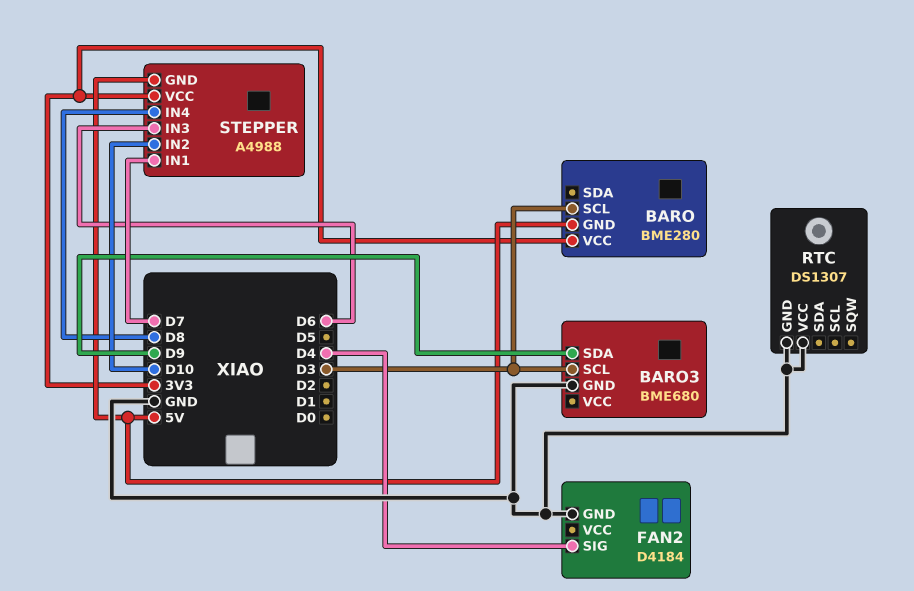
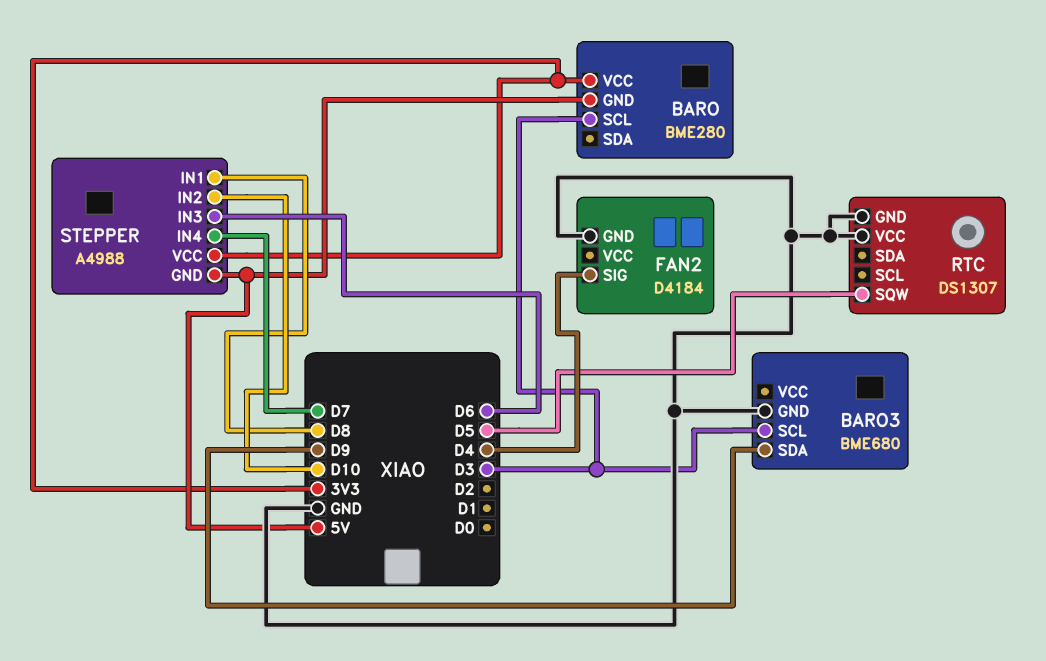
RTC pin SQW: none -> D5
STEPPER pin IN1: D7 -> D8
STEPPER pin IN4: D8 -> D7

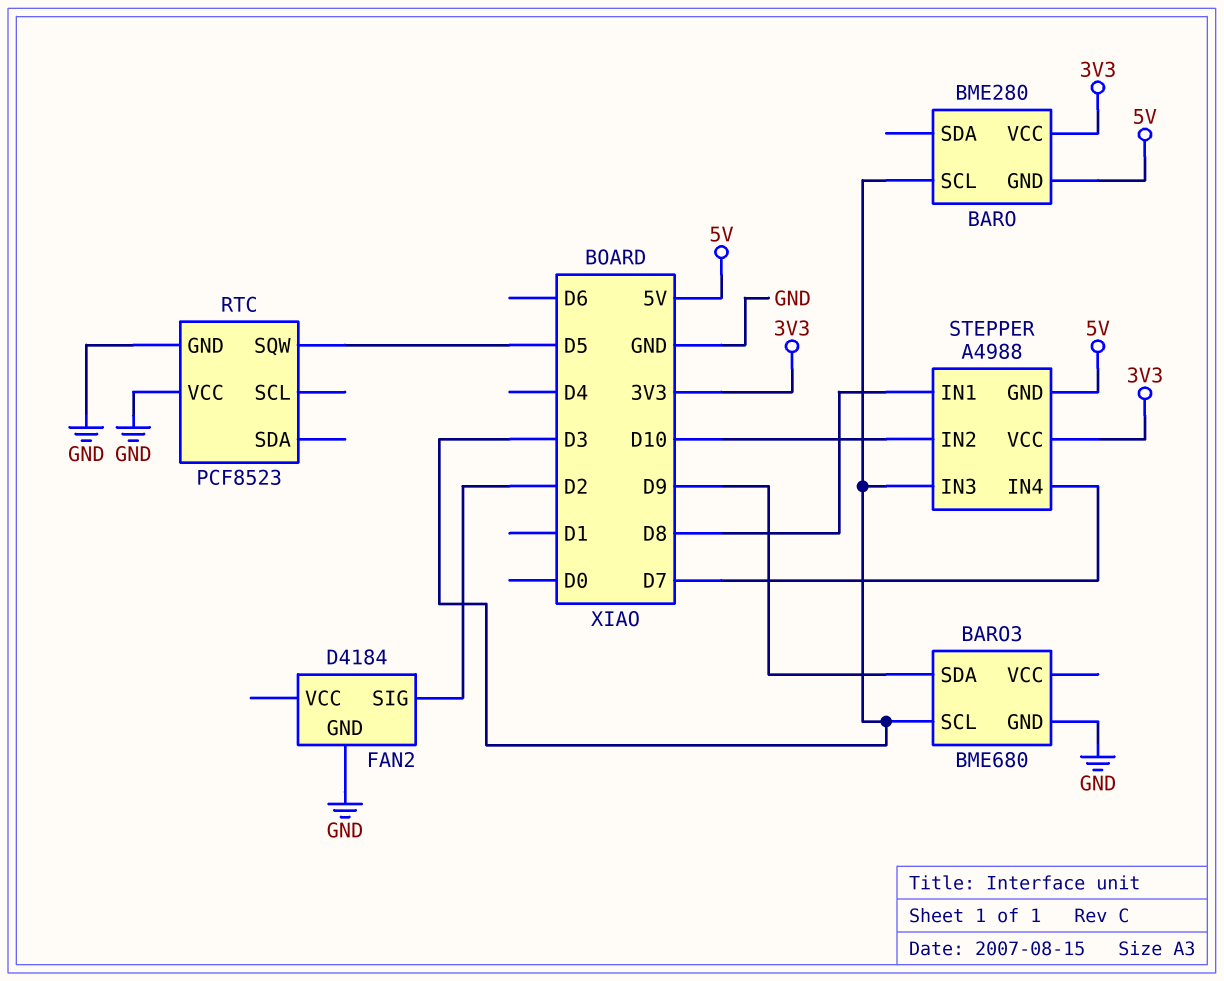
FAN2 pin SIG: D4 -> D2
RTC: DS1307 -> PCF8523
STEPPER pin IN3: D6 -> D3

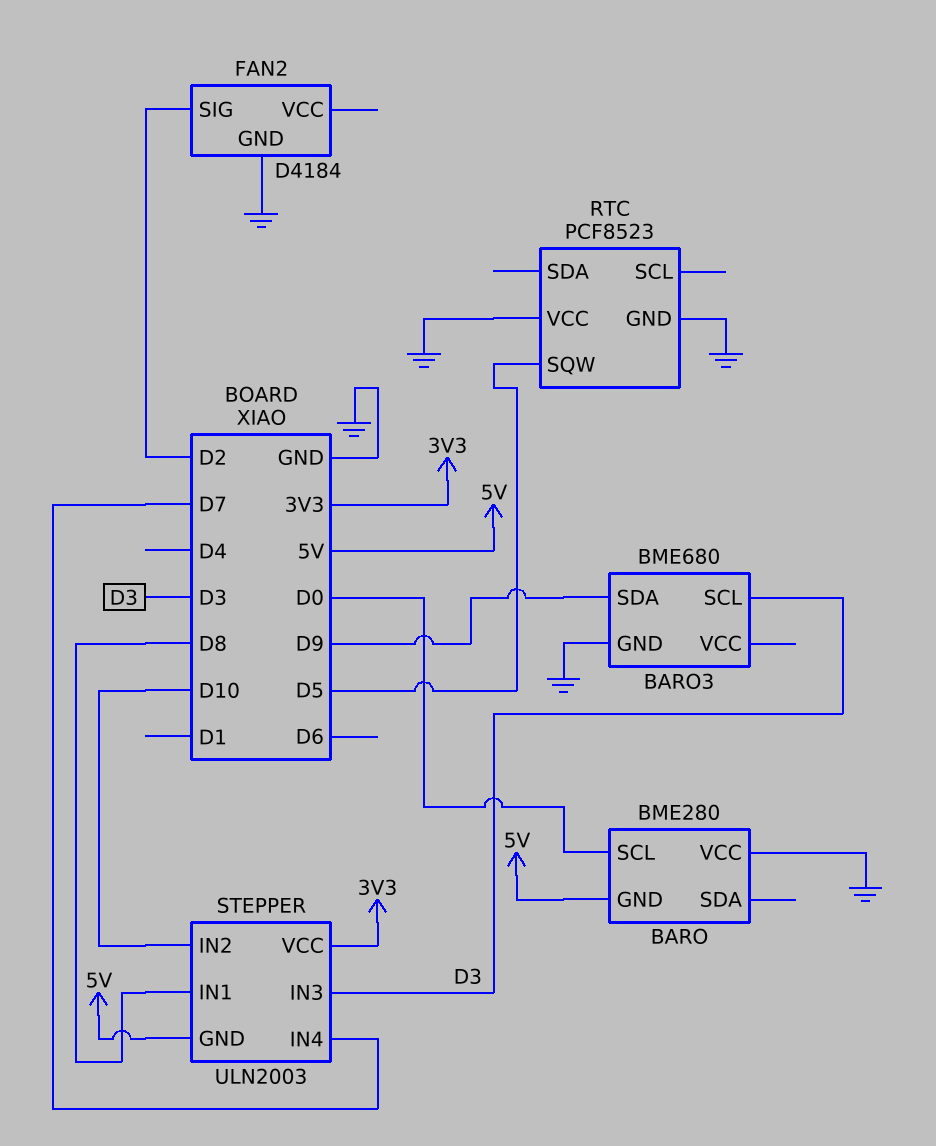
BARO pin SCL: D3 -> D0
BARO pin VCC: 3V3 -> GND
STEPPER: A4988 -> ULN2003

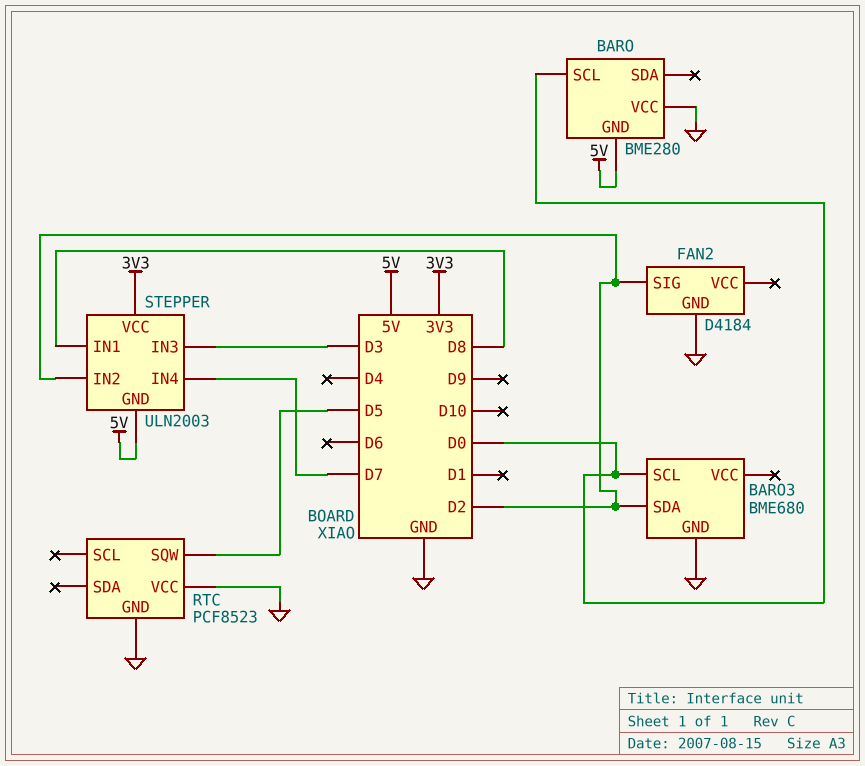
BARO3 pin SCL: D3 -> D0
BARO3 pin SDA: D9 -> D2
STEPPER pin IN2: D10 -> D2

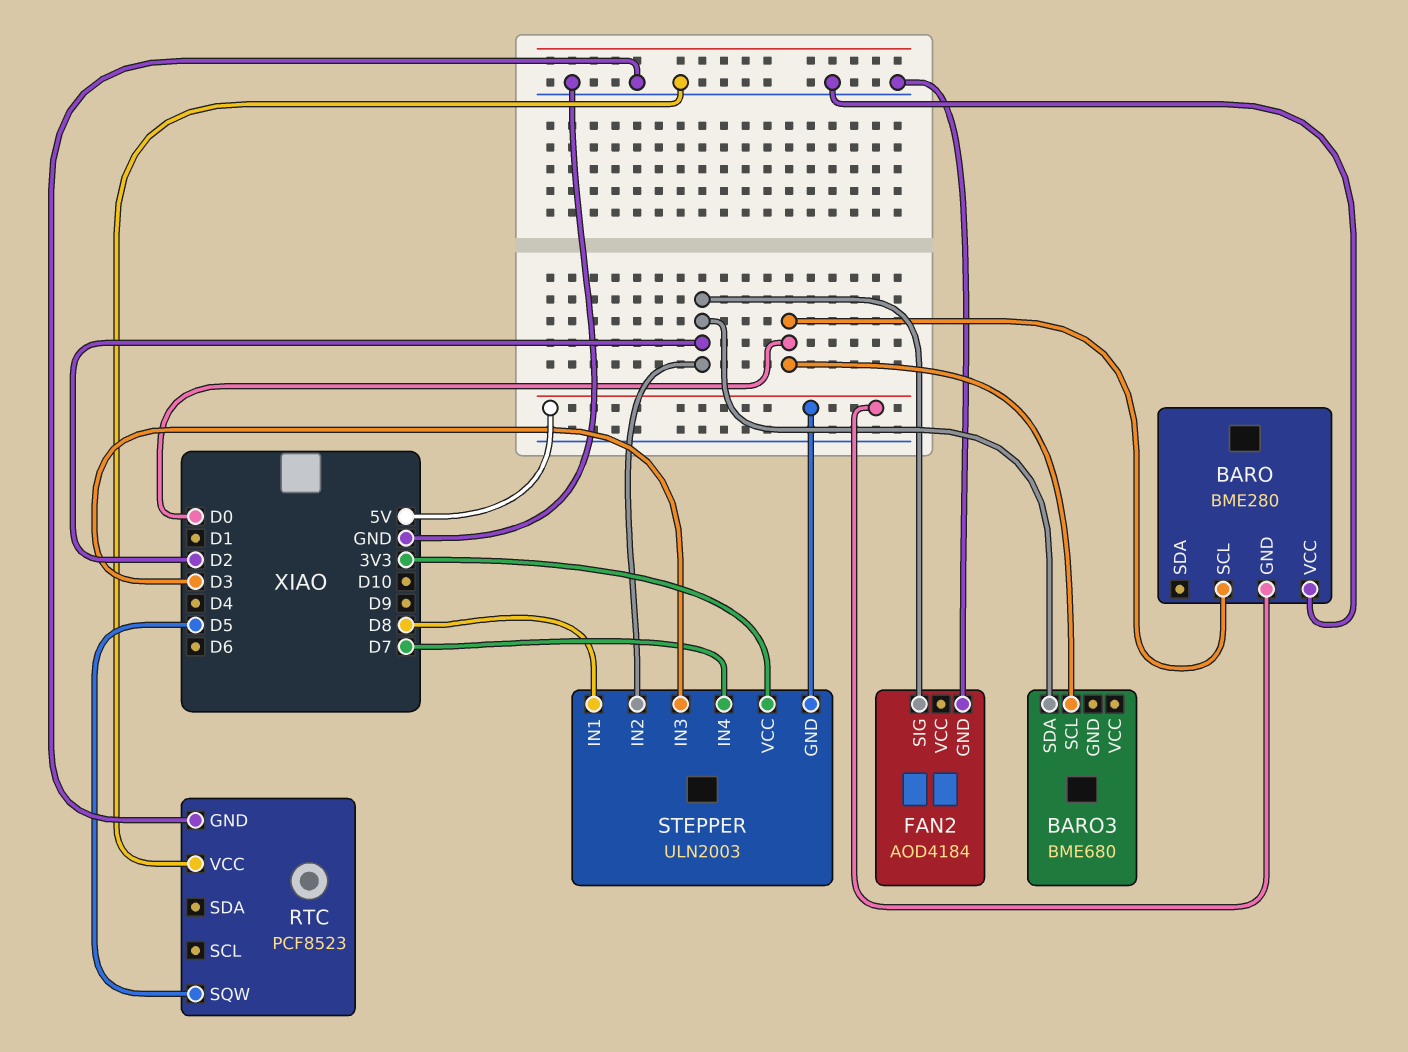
BARO3 pin GND: GND -> none
FAN2: D4184 -> AOD4184

